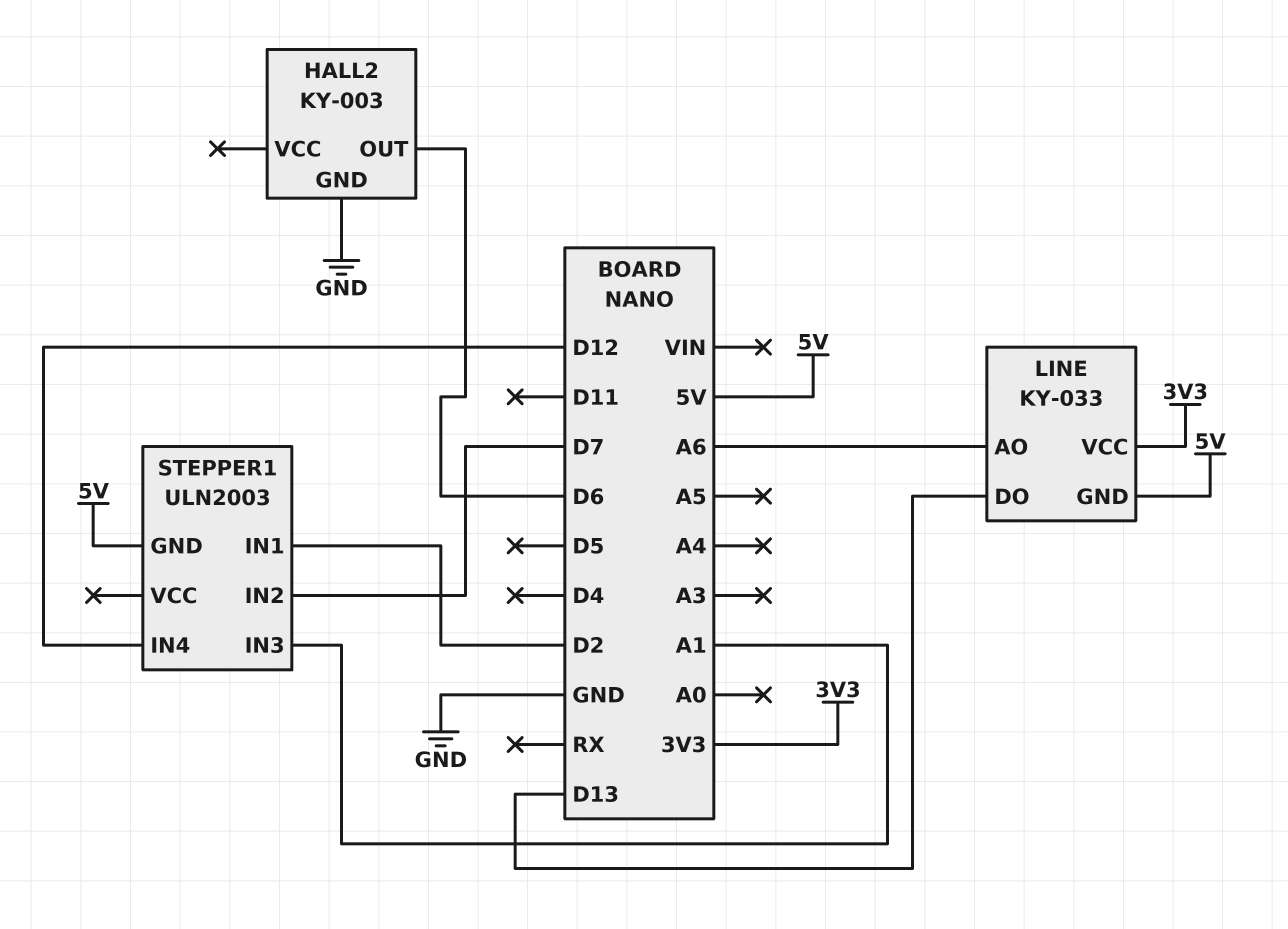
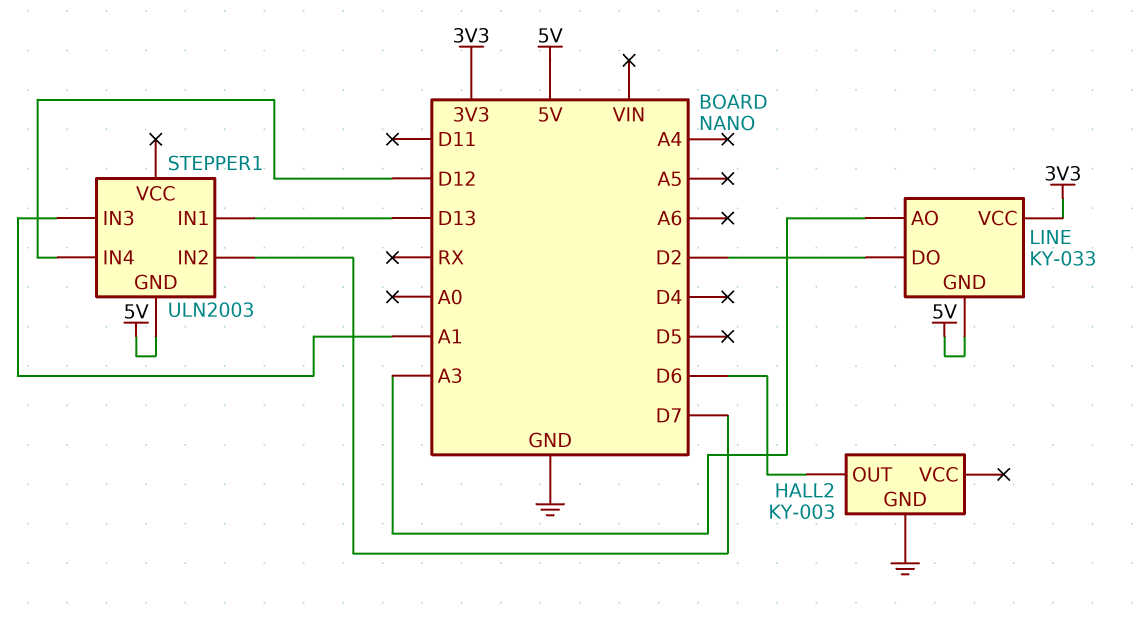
LINE pin AO: A6 -> A3
LINE pin DO: D13 -> D2
STEPPER1 pin IN1: D2 -> D13

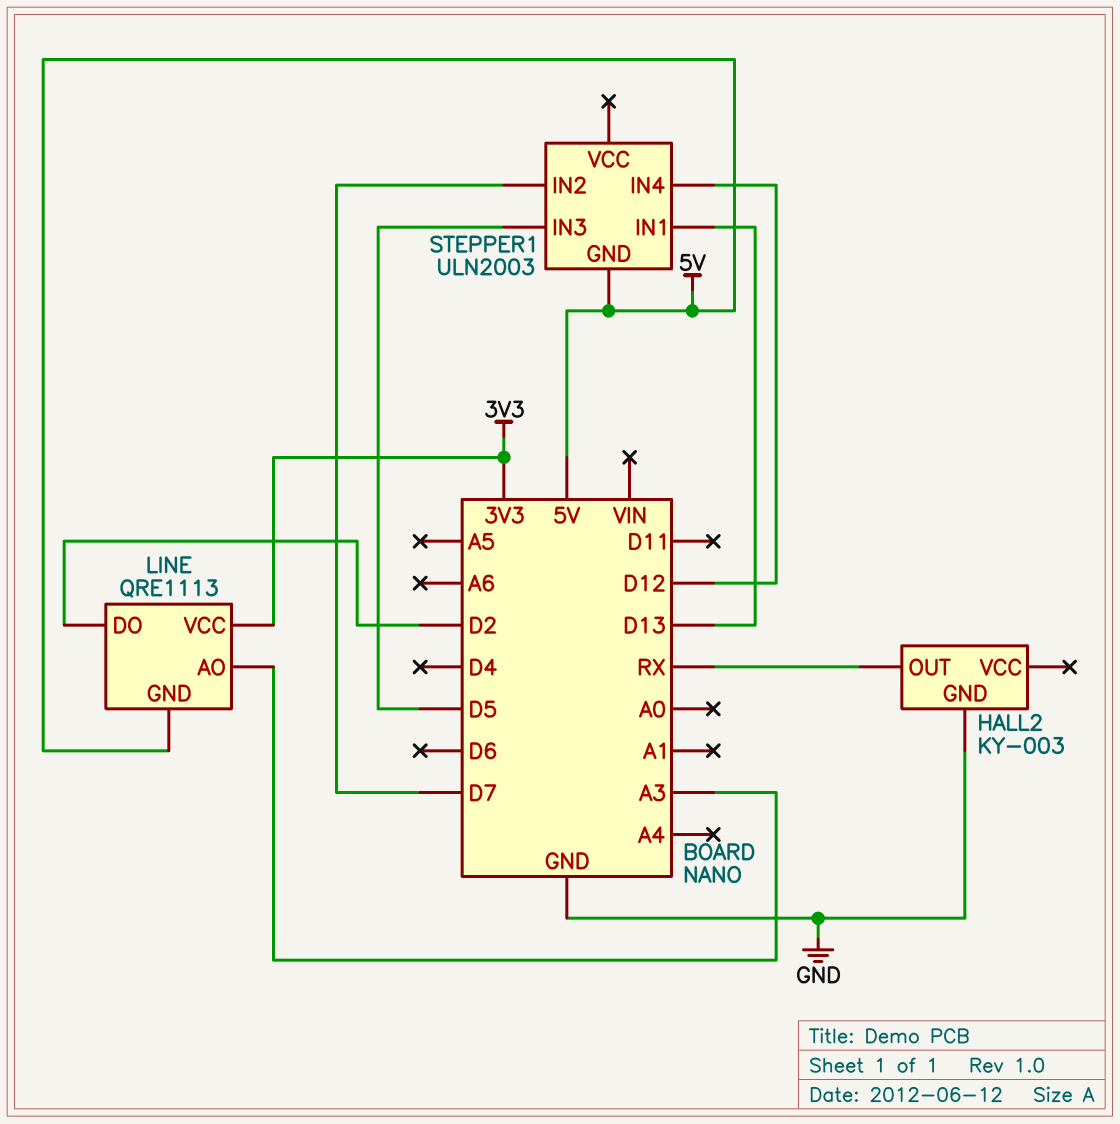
HALL2 pin OUT: D6 -> RX
LINE: KY-033 -> QRE1113
STEPPER1 pin IN3: A1 -> D5

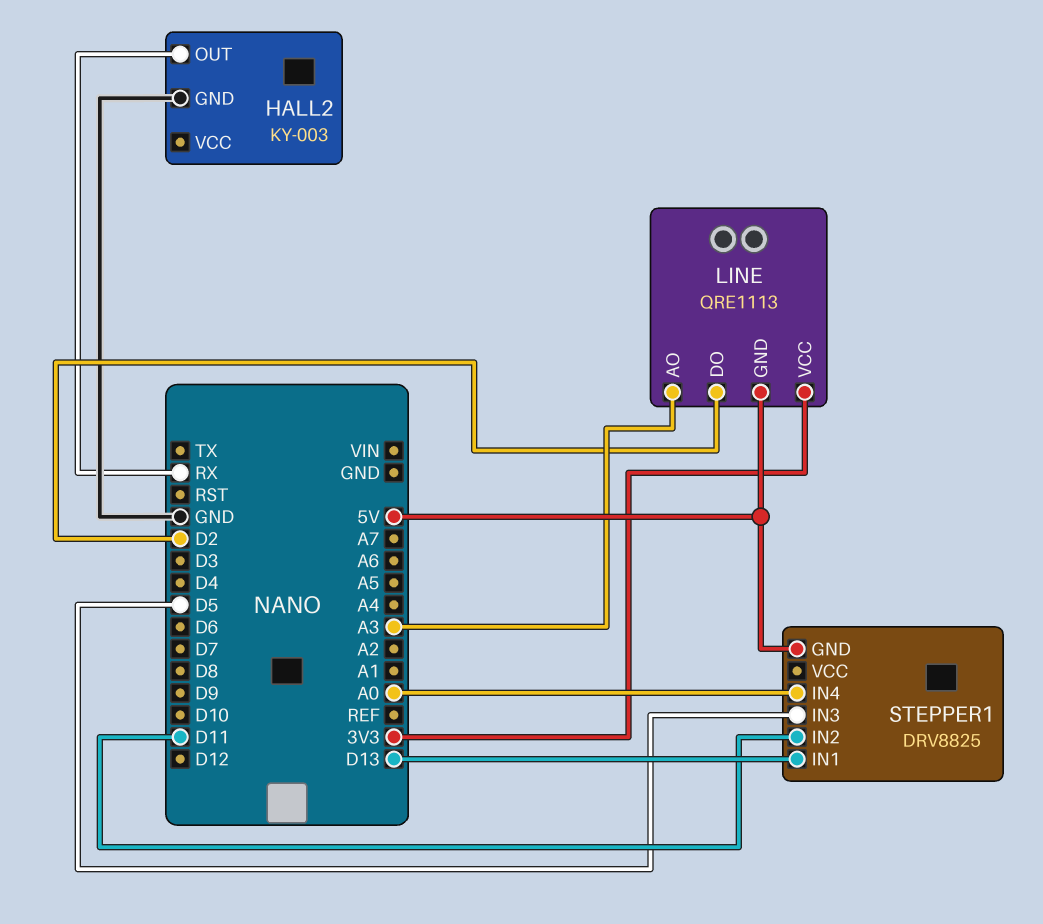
STEPPER1: ULN2003 -> DRV8825
STEPPER1 pin IN2: D7 -> D11
STEPPER1 pin IN4: D12 -> A0

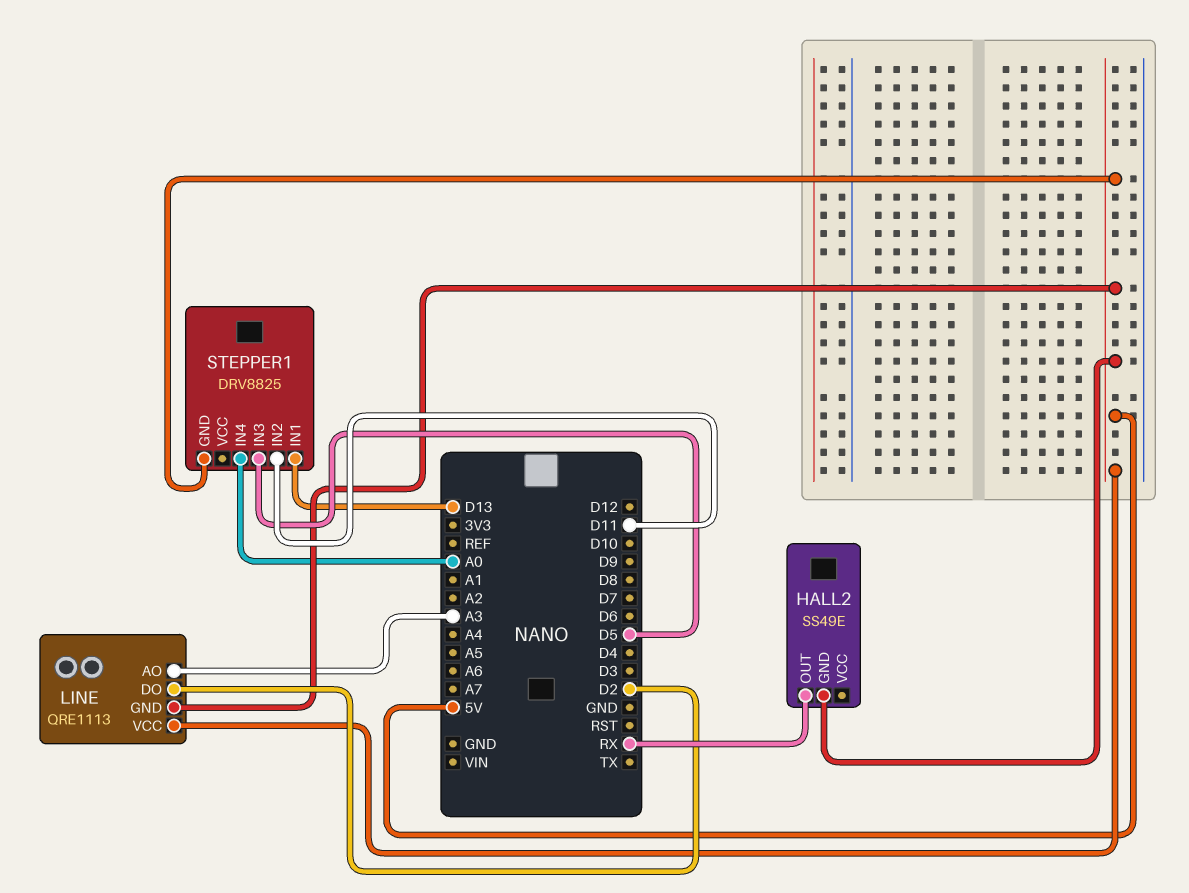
HALL2: KY-003 -> SS49E
HALL2 pin GND: GND -> 5V
LINE pin VCC: 3V3 -> 5V

